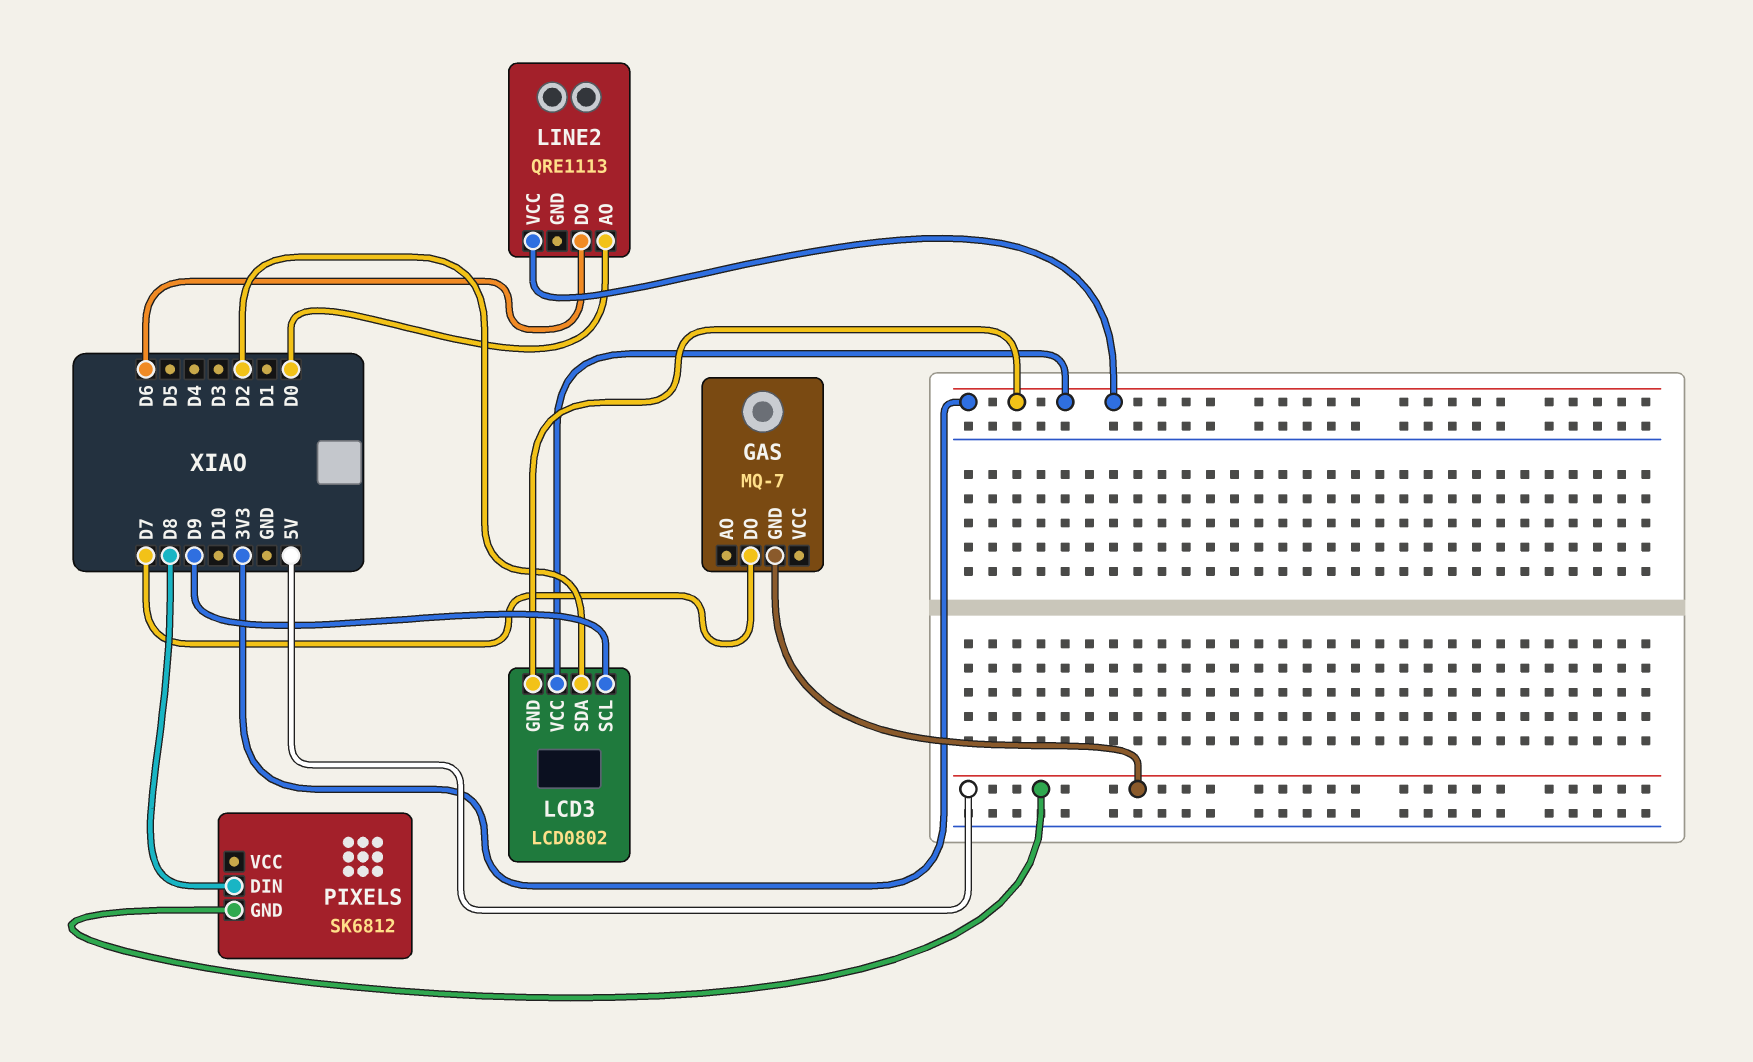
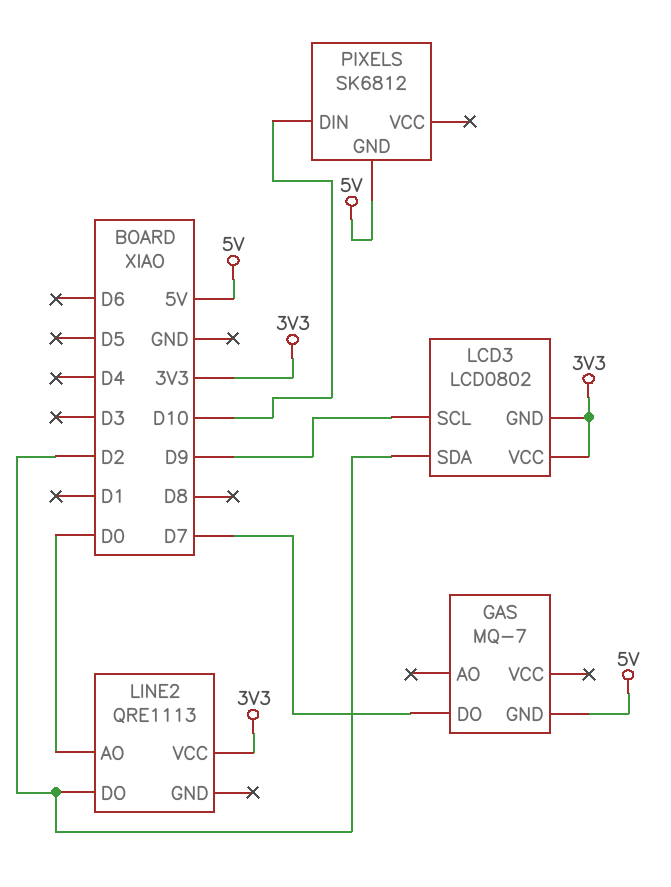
LINE2 pin DO: D6 -> D2
PIXELS pin DIN: D8 -> D10

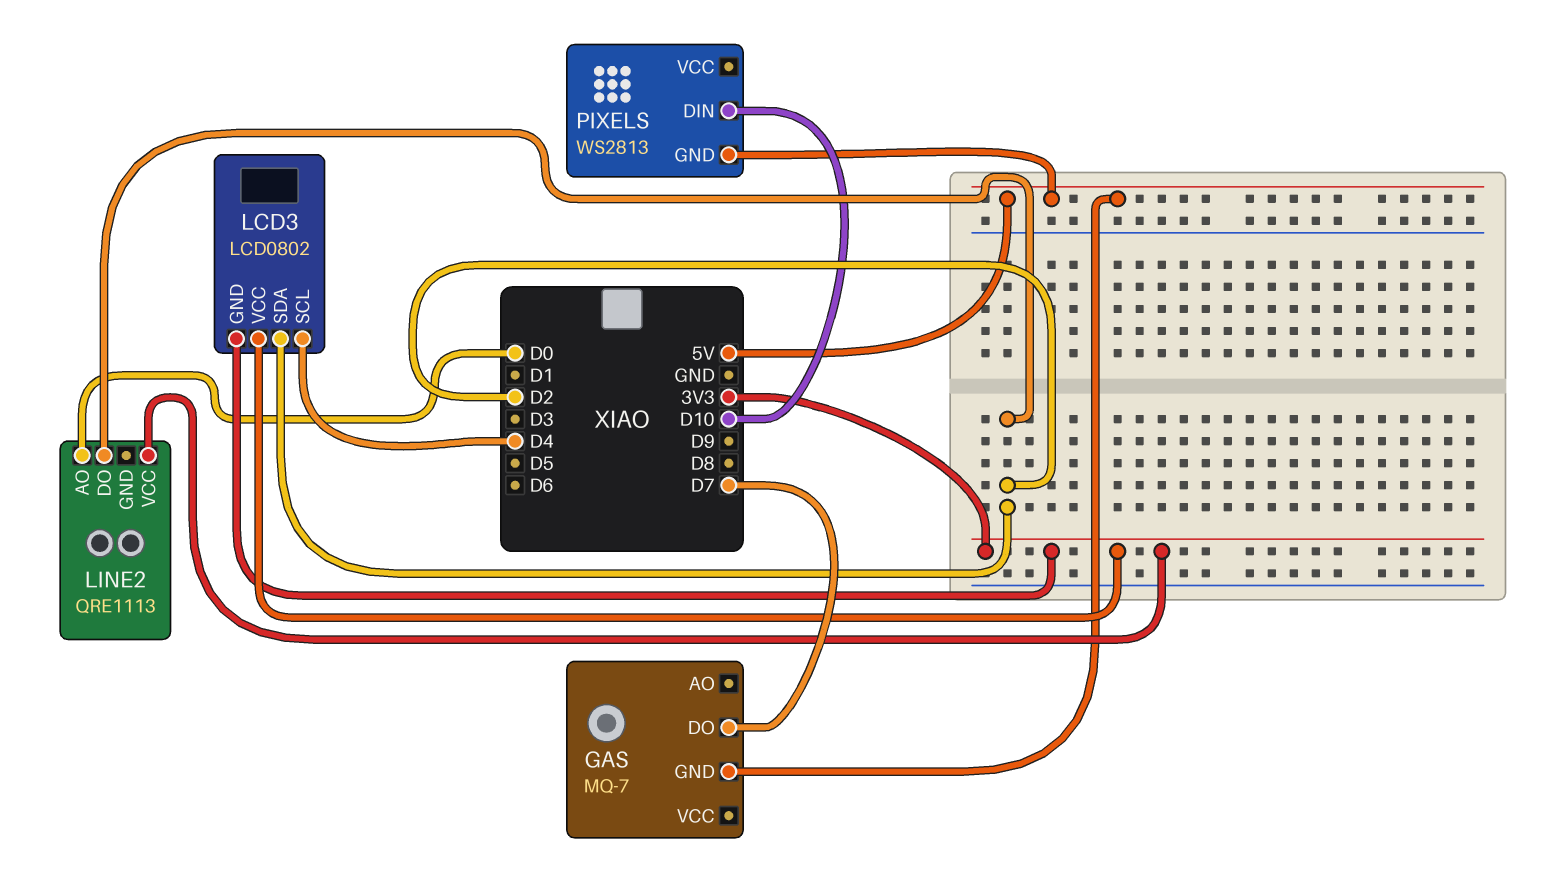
LCD3 pin SCL: D9 -> D4
PIXELS: SK6812 -> WS2813

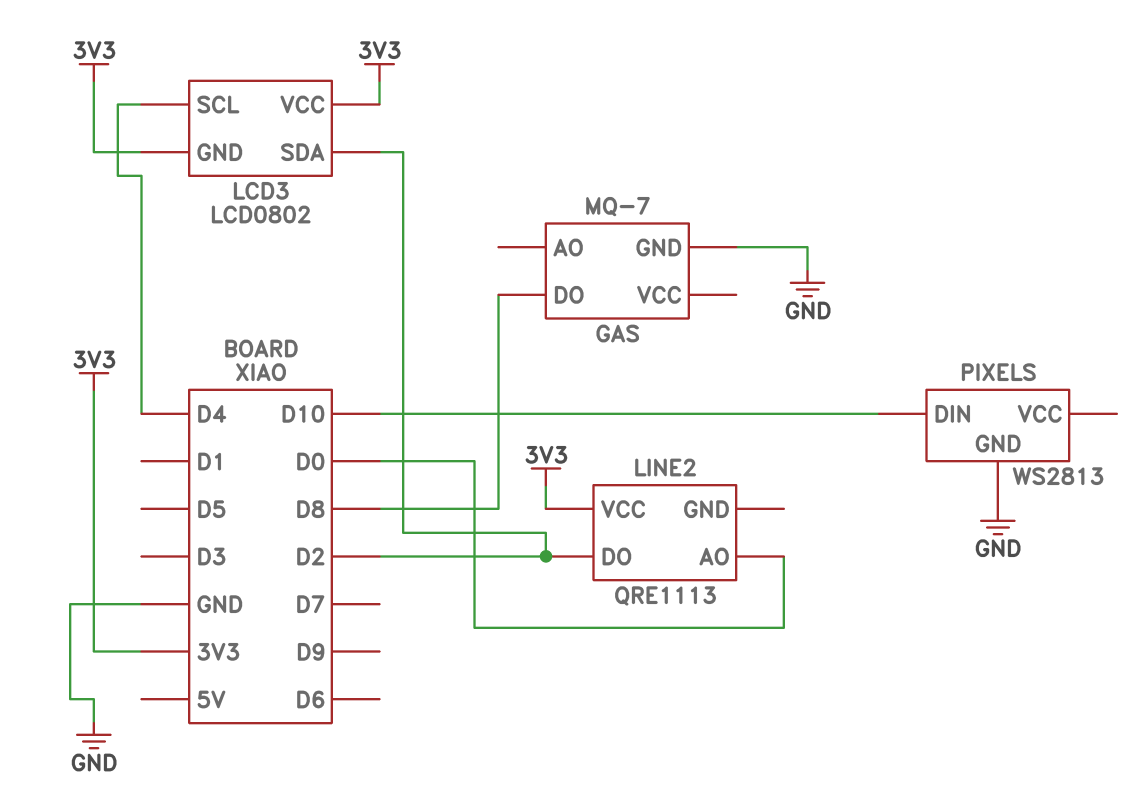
GAS pin DO: D7 -> D8
GAS pin GND: 5V -> GND
PIXELS pin GND: 5V -> GND

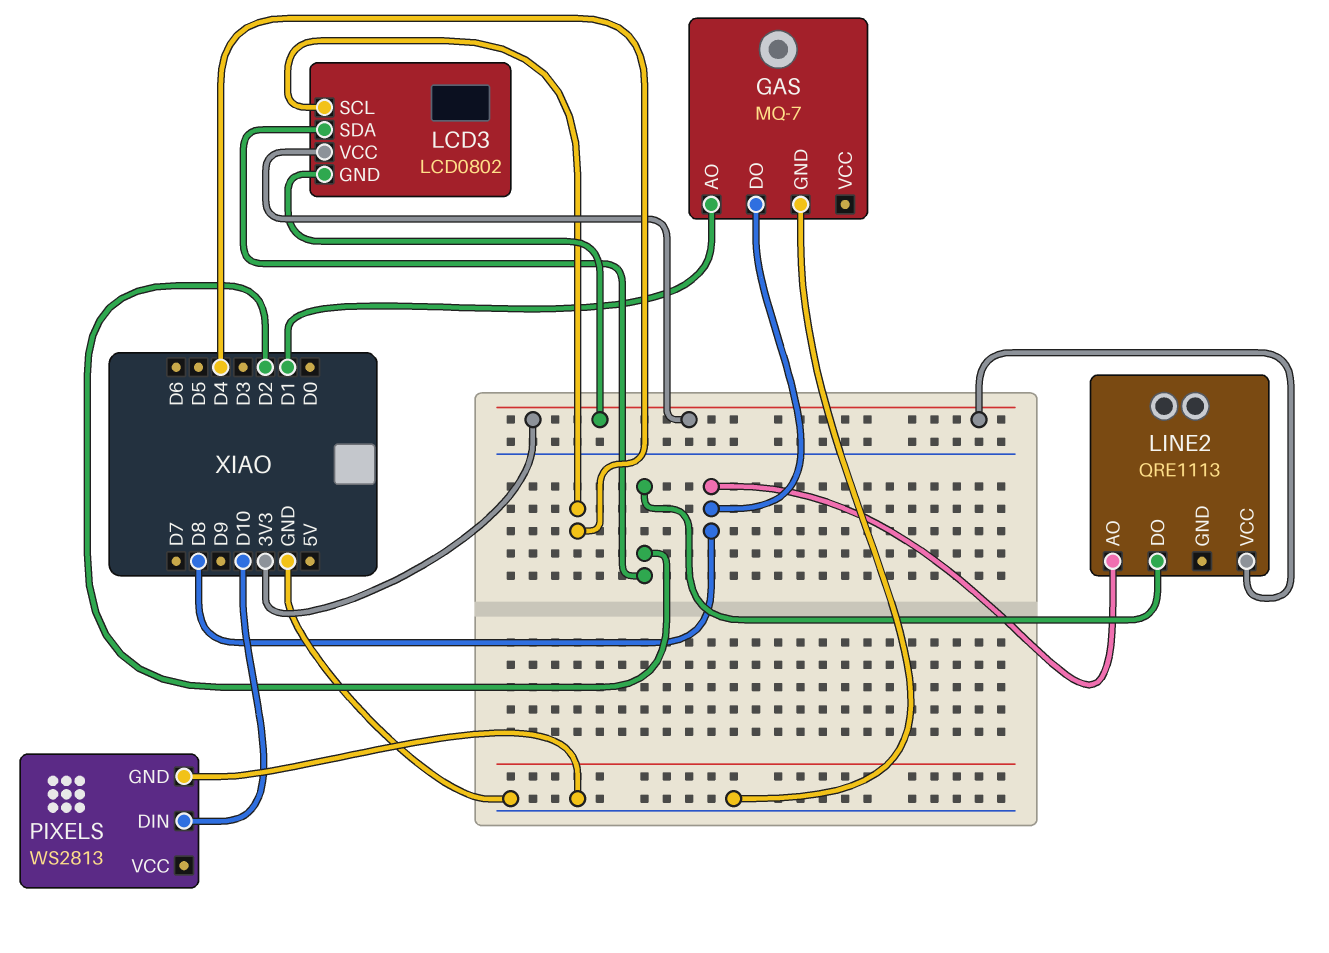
GAS pin AO: none -> D1
LINE2 pin AO: D0 -> D8

